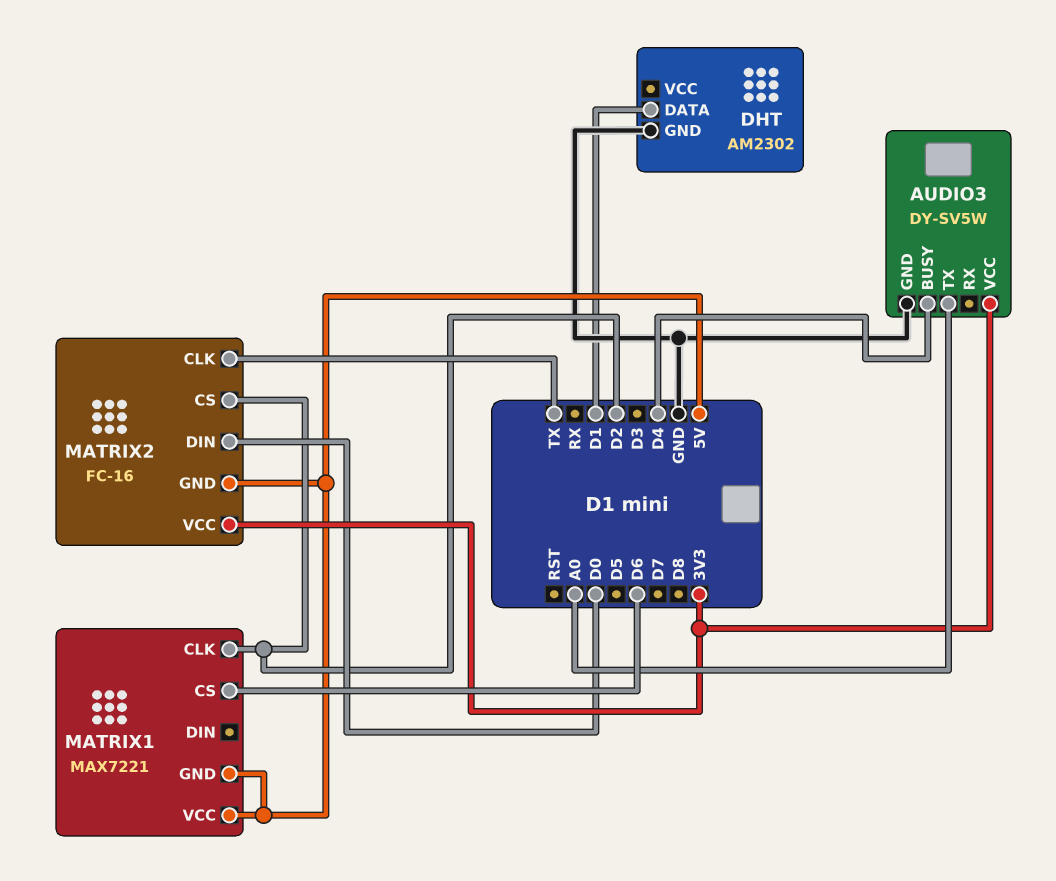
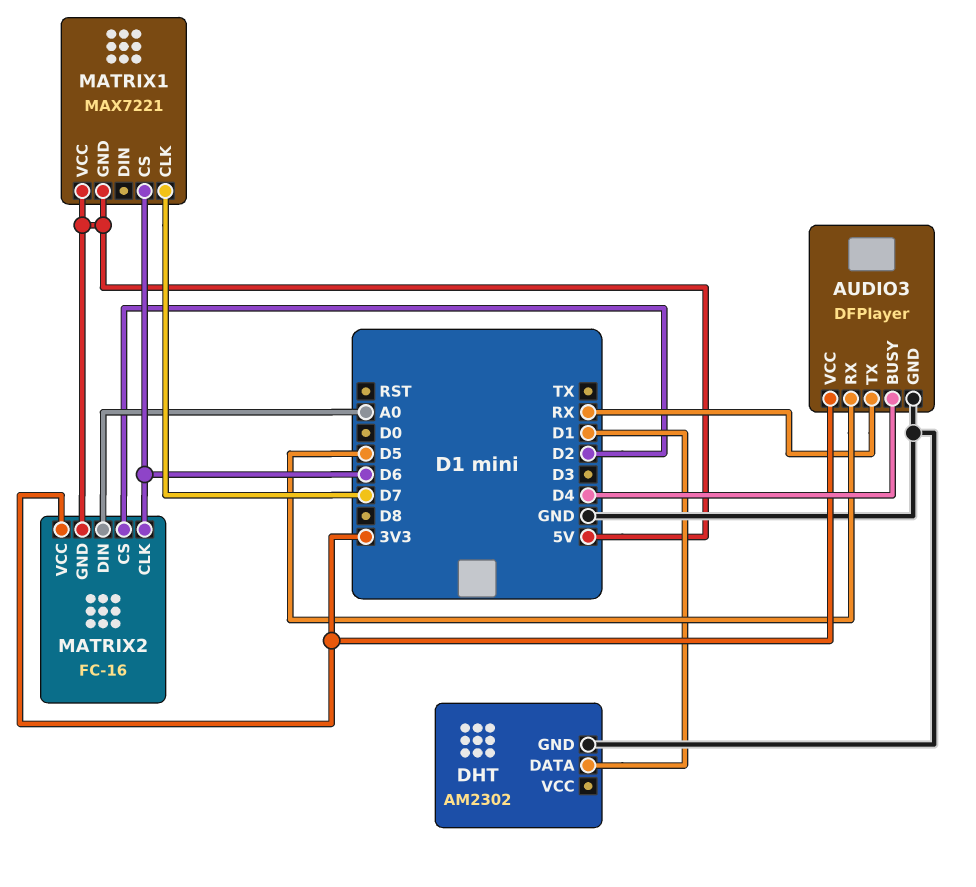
AUDIO3: DY-SV5W -> DFPlayer
AUDIO3 pin RX: none -> D5
AUDIO3 pin TX: A0 -> RX
MATRIX1 pin CLK: D2 -> D7
MATRIX2 pin CLK: TX -> D6
MATRIX2 pin DIN: D0 -> A0

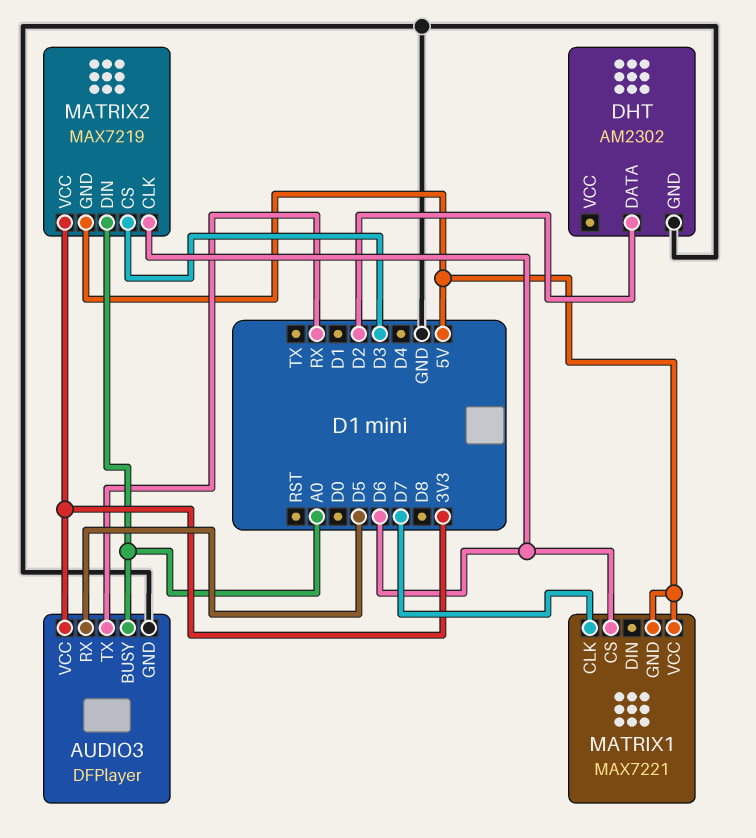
AUDIO3 pin BUSY: D4 -> A0
DHT pin DATA: D1 -> D2
MATRIX2: FC-16 -> MAX7219
MATRIX2 pin CS: D2 -> D3

